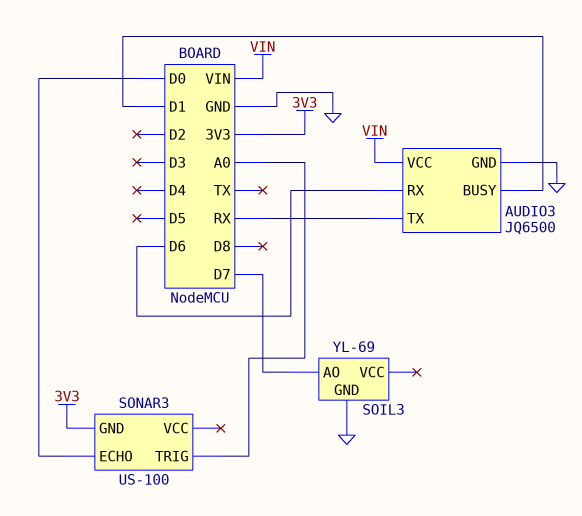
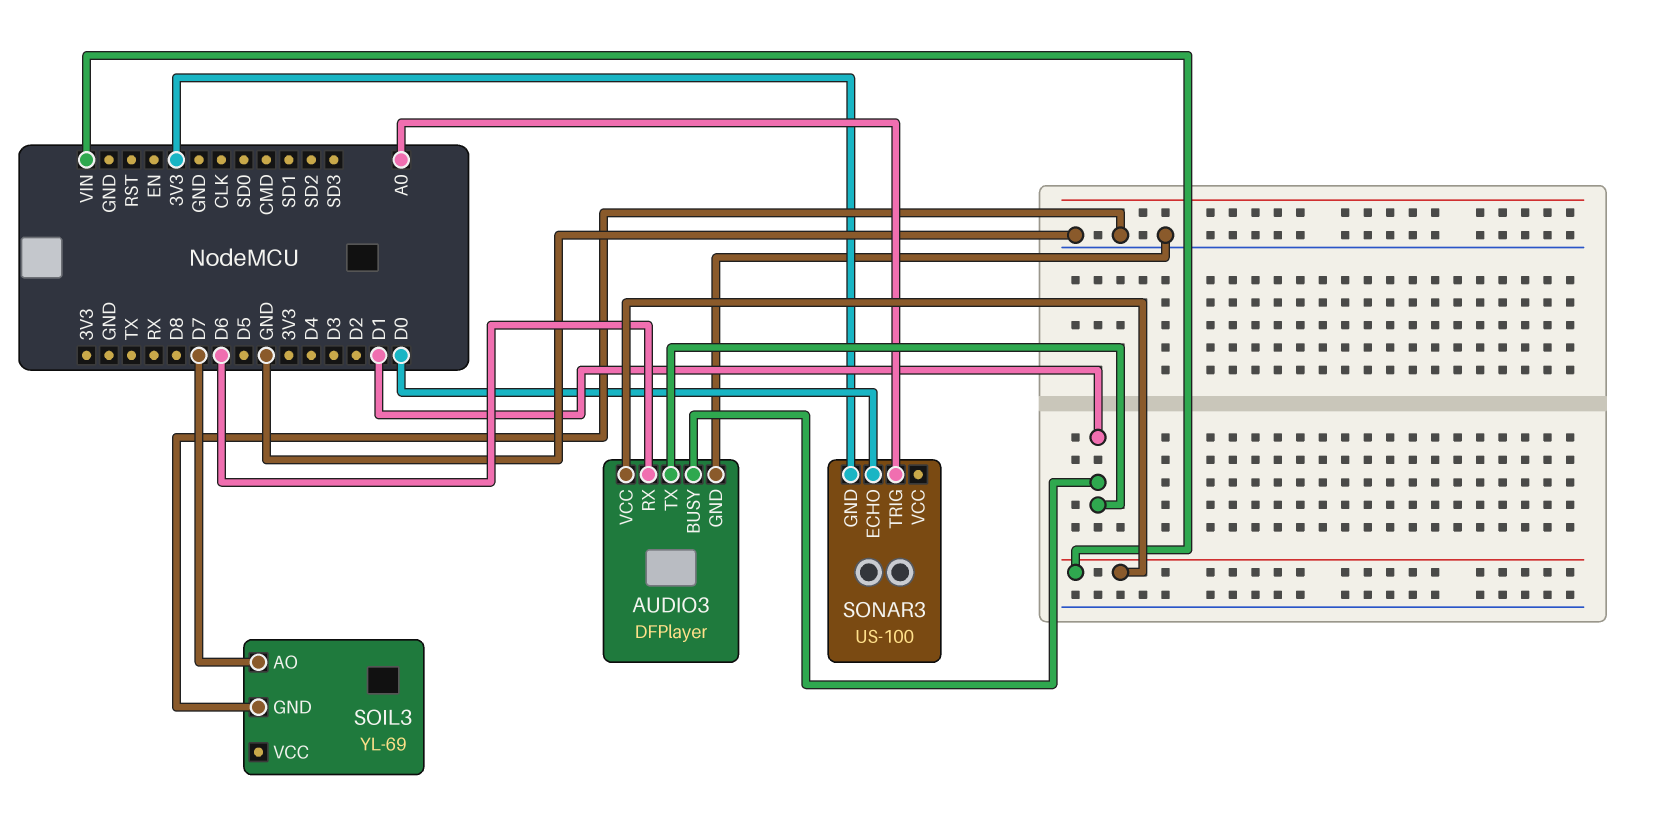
AUDIO3: JQ6500 -> DFPlayer
AUDIO3 pin TX: RX -> D1

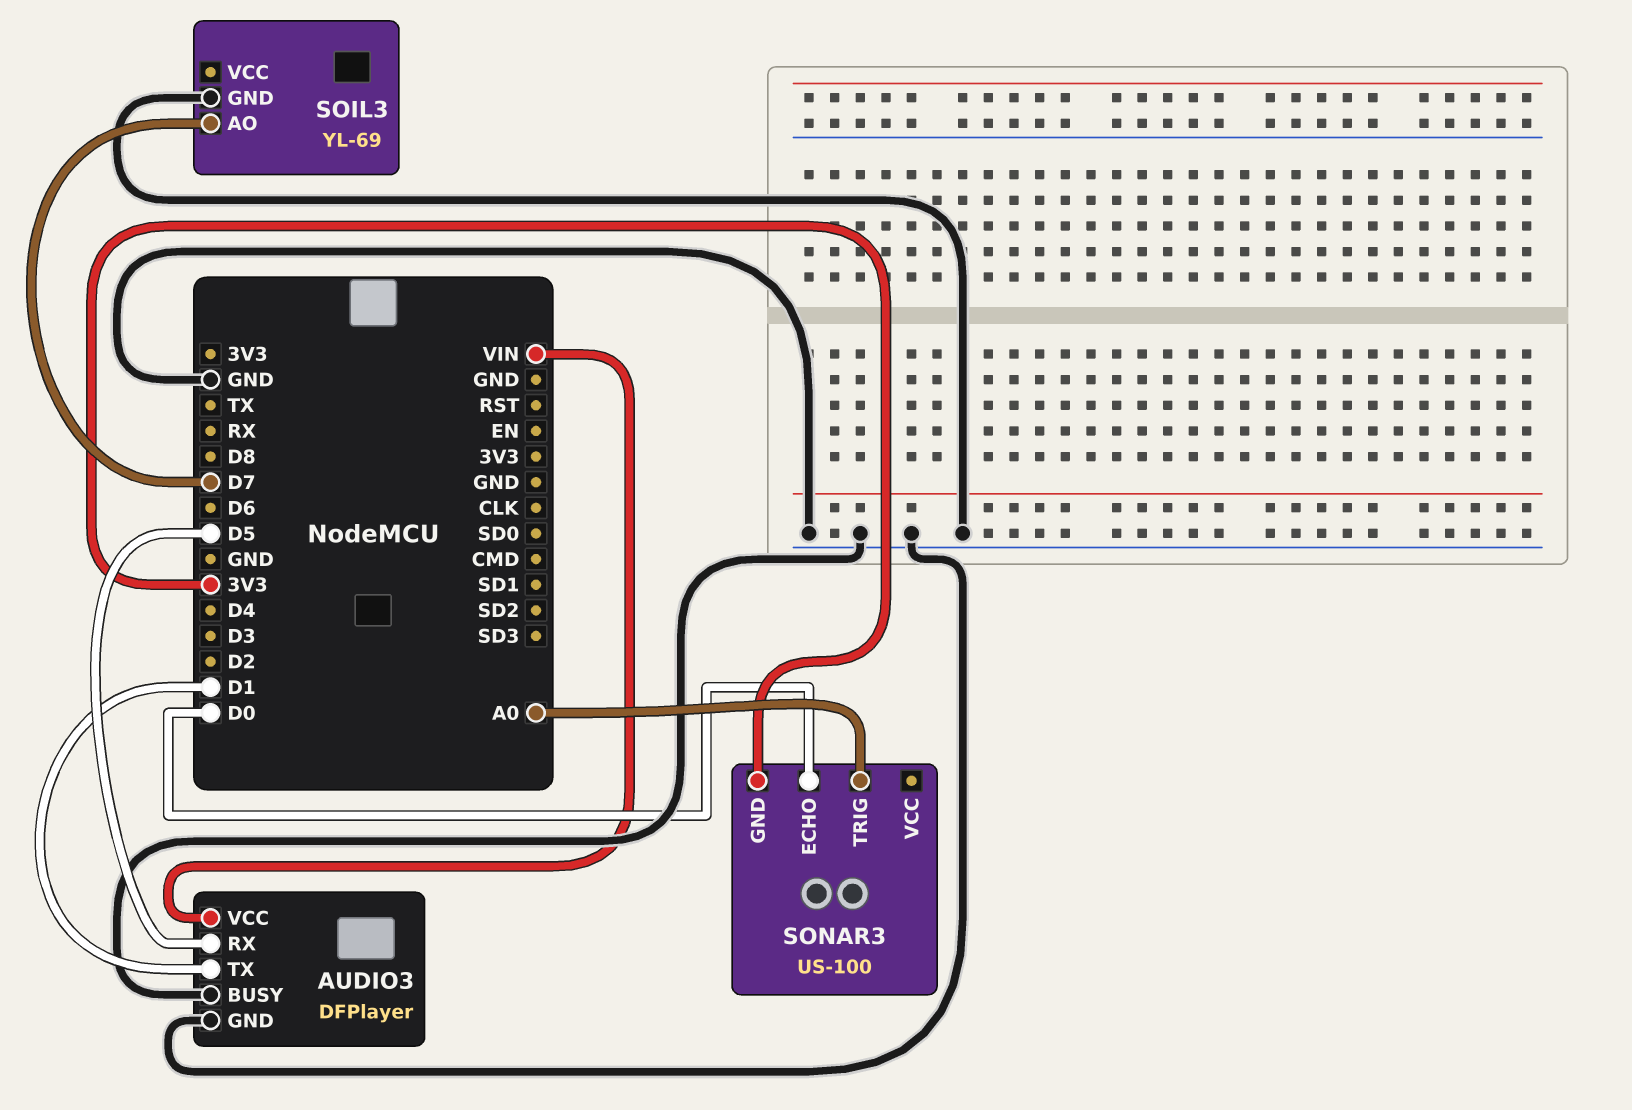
AUDIO3 pin BUSY: D1 -> GND
AUDIO3 pin RX: D6 -> D5

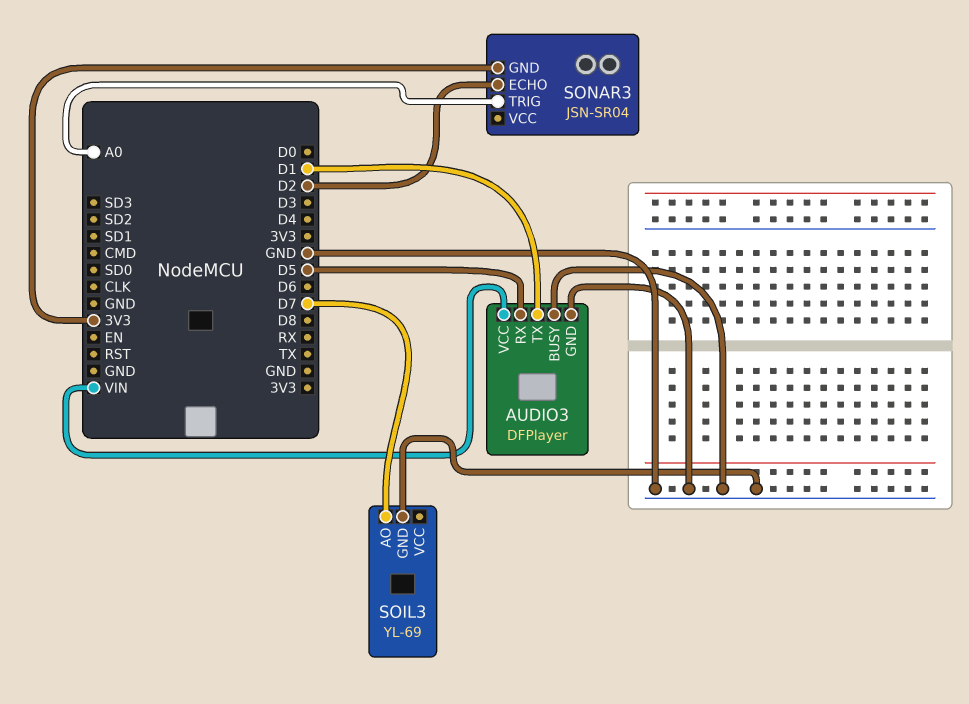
SONAR3: US-100 -> JSN-SR04
SONAR3 pin ECHO: D0 -> D2

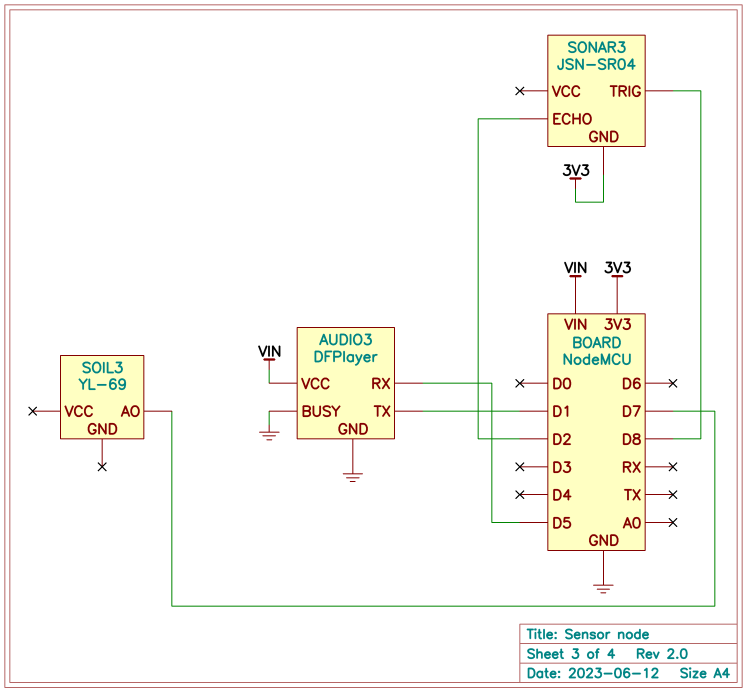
SOIL3 pin GND: GND -> none
SONAR3 pin TRIG: A0 -> D8

